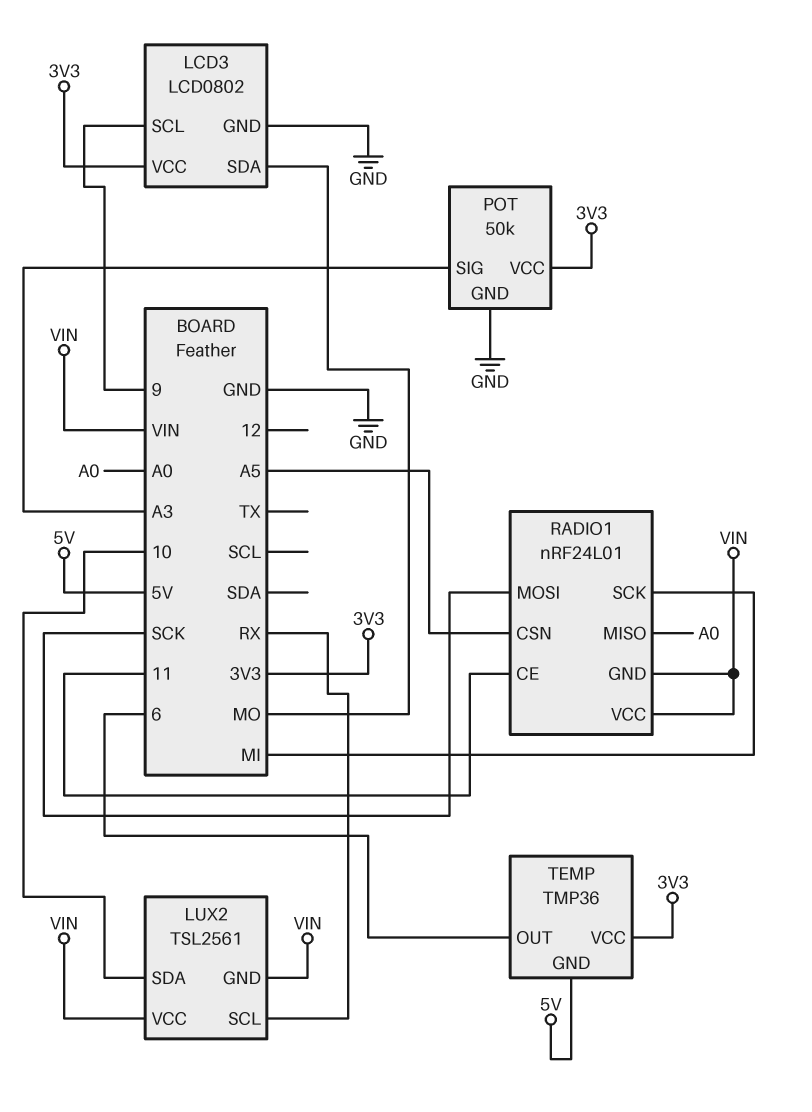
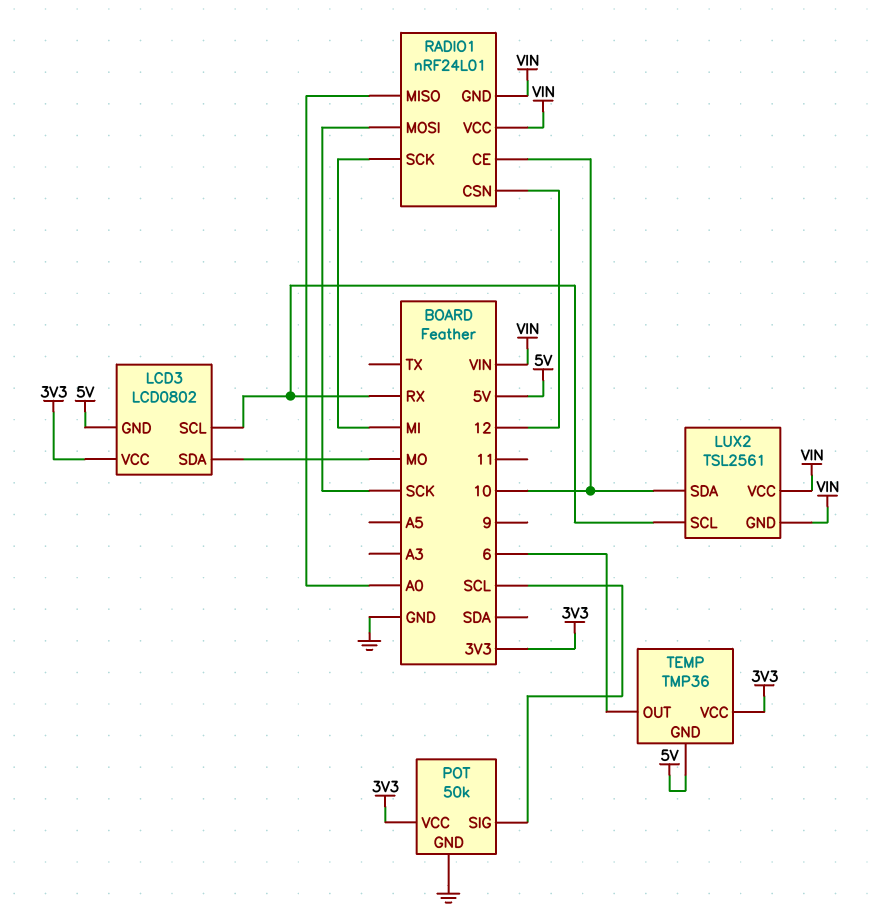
LCD3 pin GND: GND -> 5V
LCD3 pin SCL: 9 -> RX
POT pin SIG: A3 -> SCL
RADIO1 pin CE: 11 -> 10
RADIO1 pin CSN: A5 -> 12

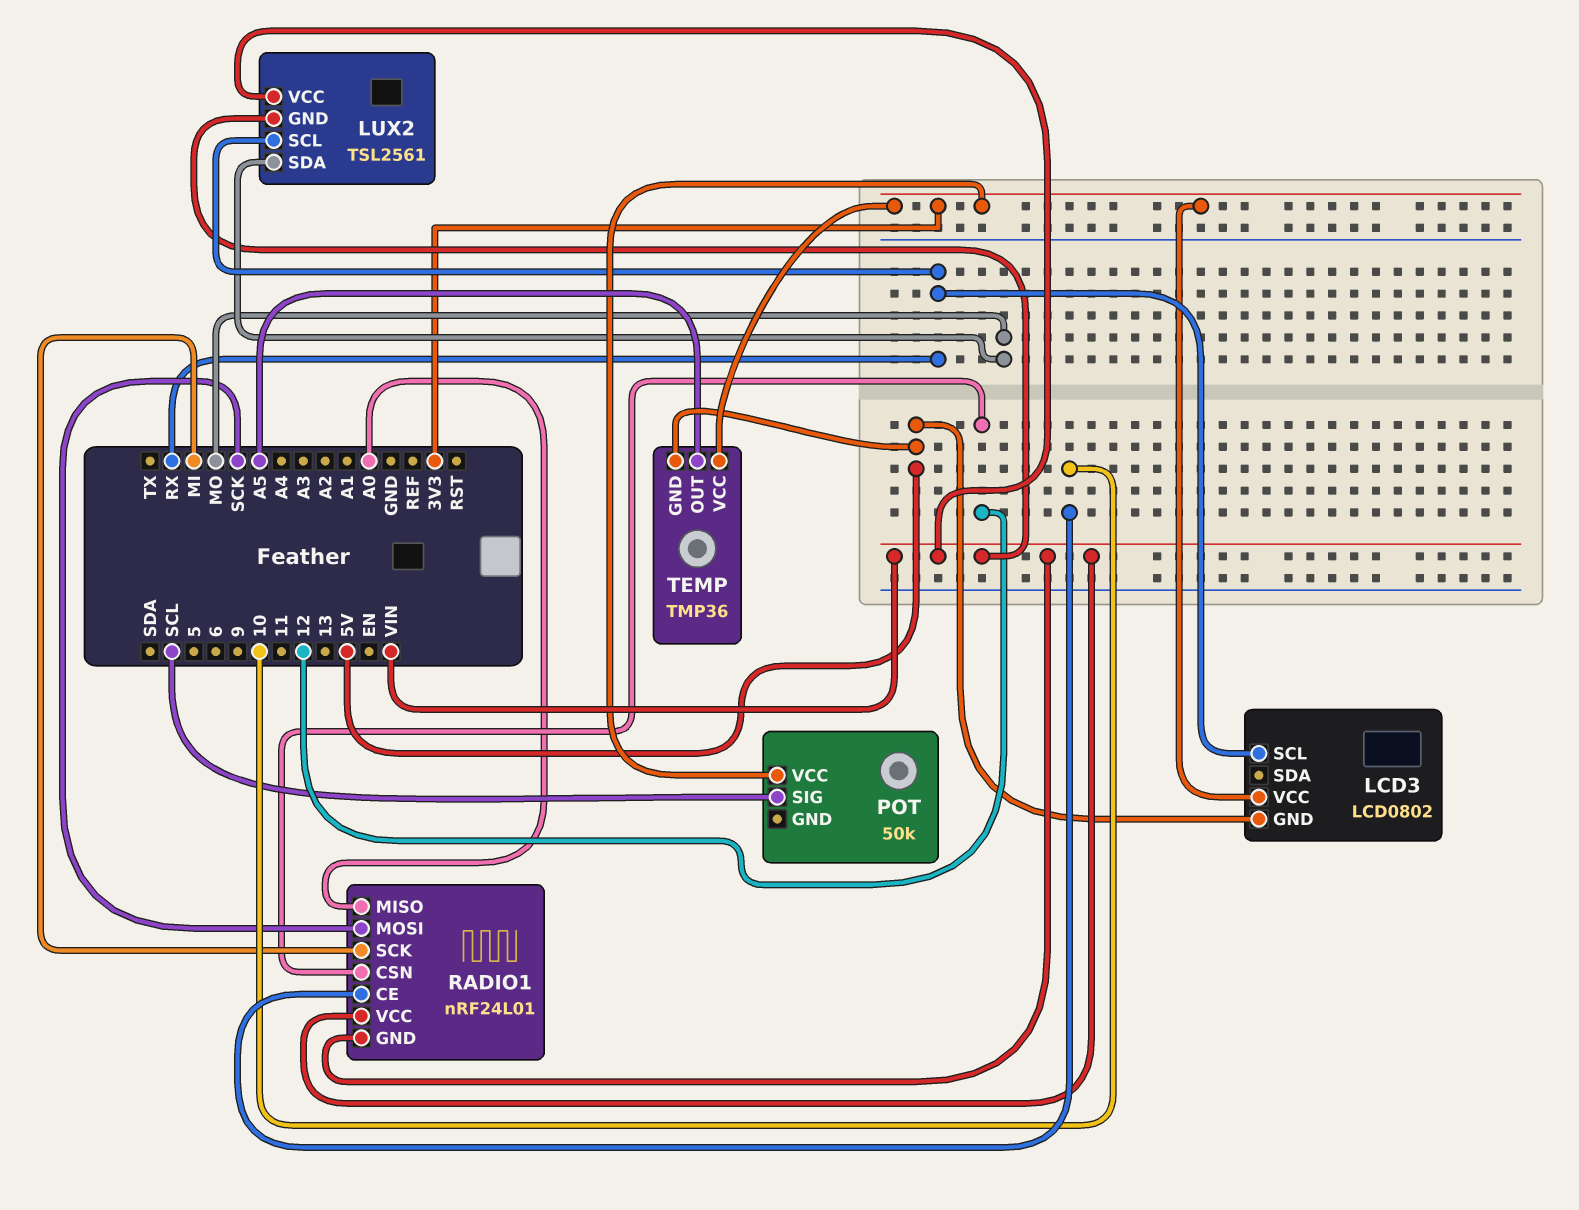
LCD3 pin SDA: MO -> none
LUX2 pin SDA: 10 -> MO
POT pin GND: GND -> none
TEMP pin OUT: 6 -> A5

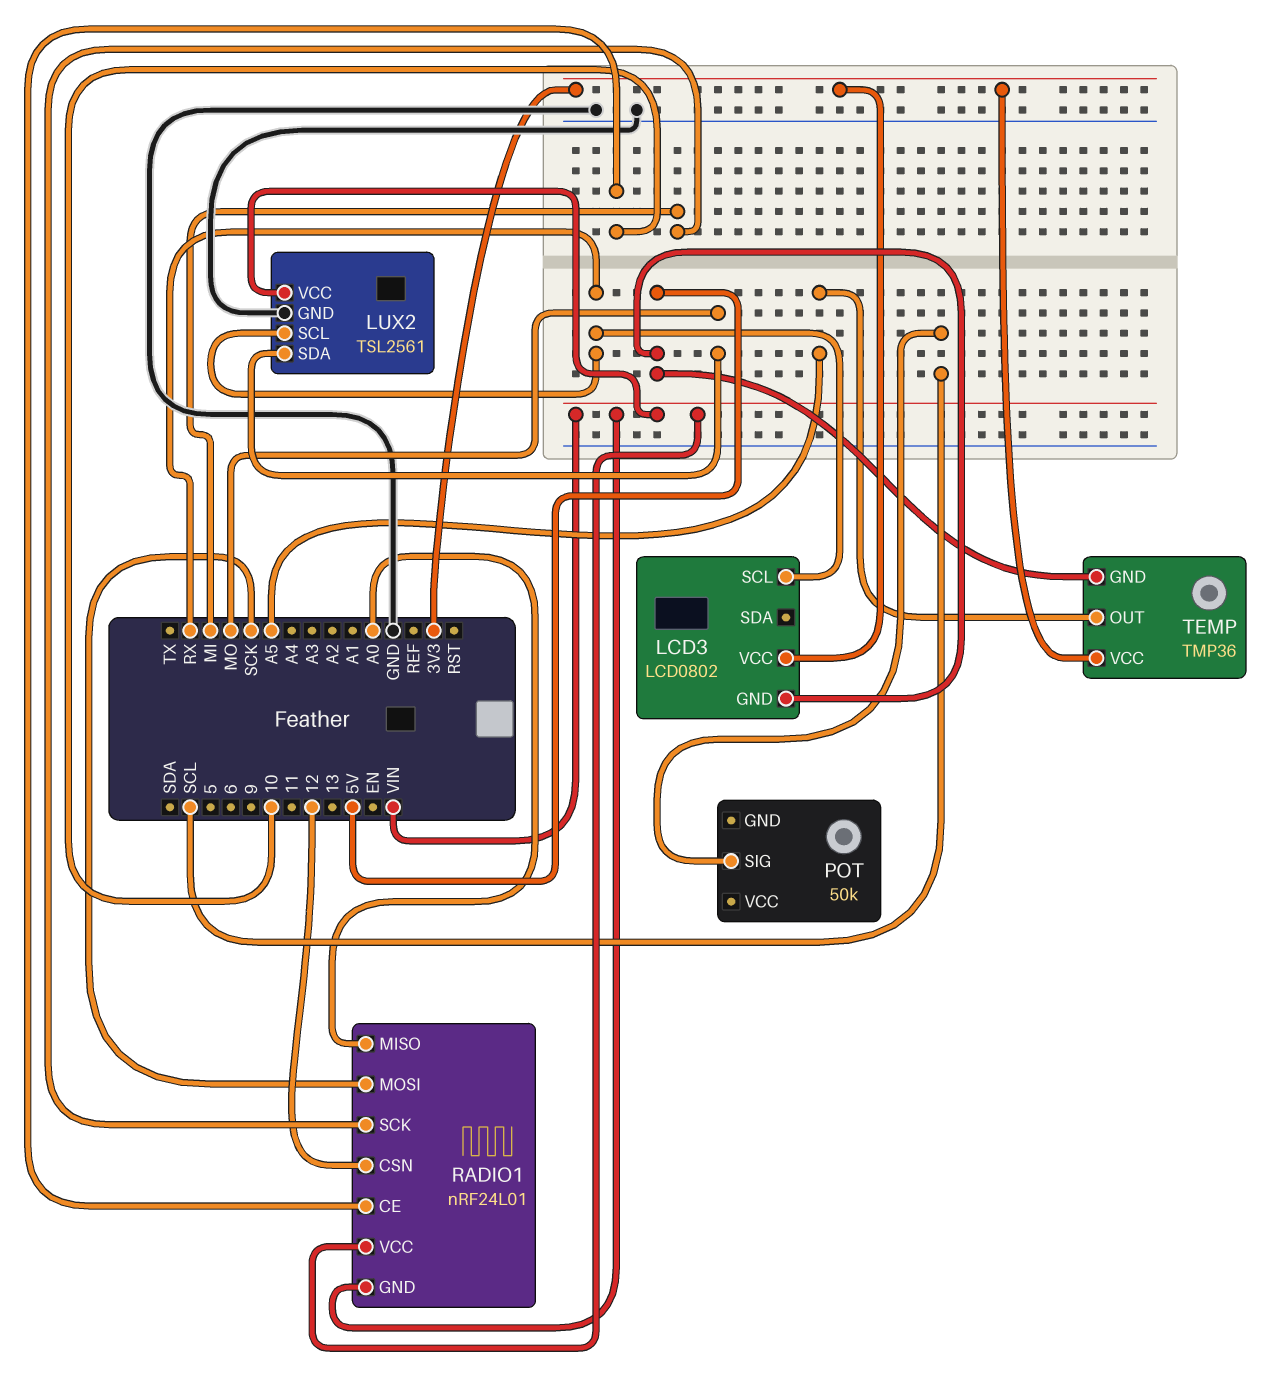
LUX2 pin GND: VIN -> GND
POT pin VCC: 3V3 -> none

